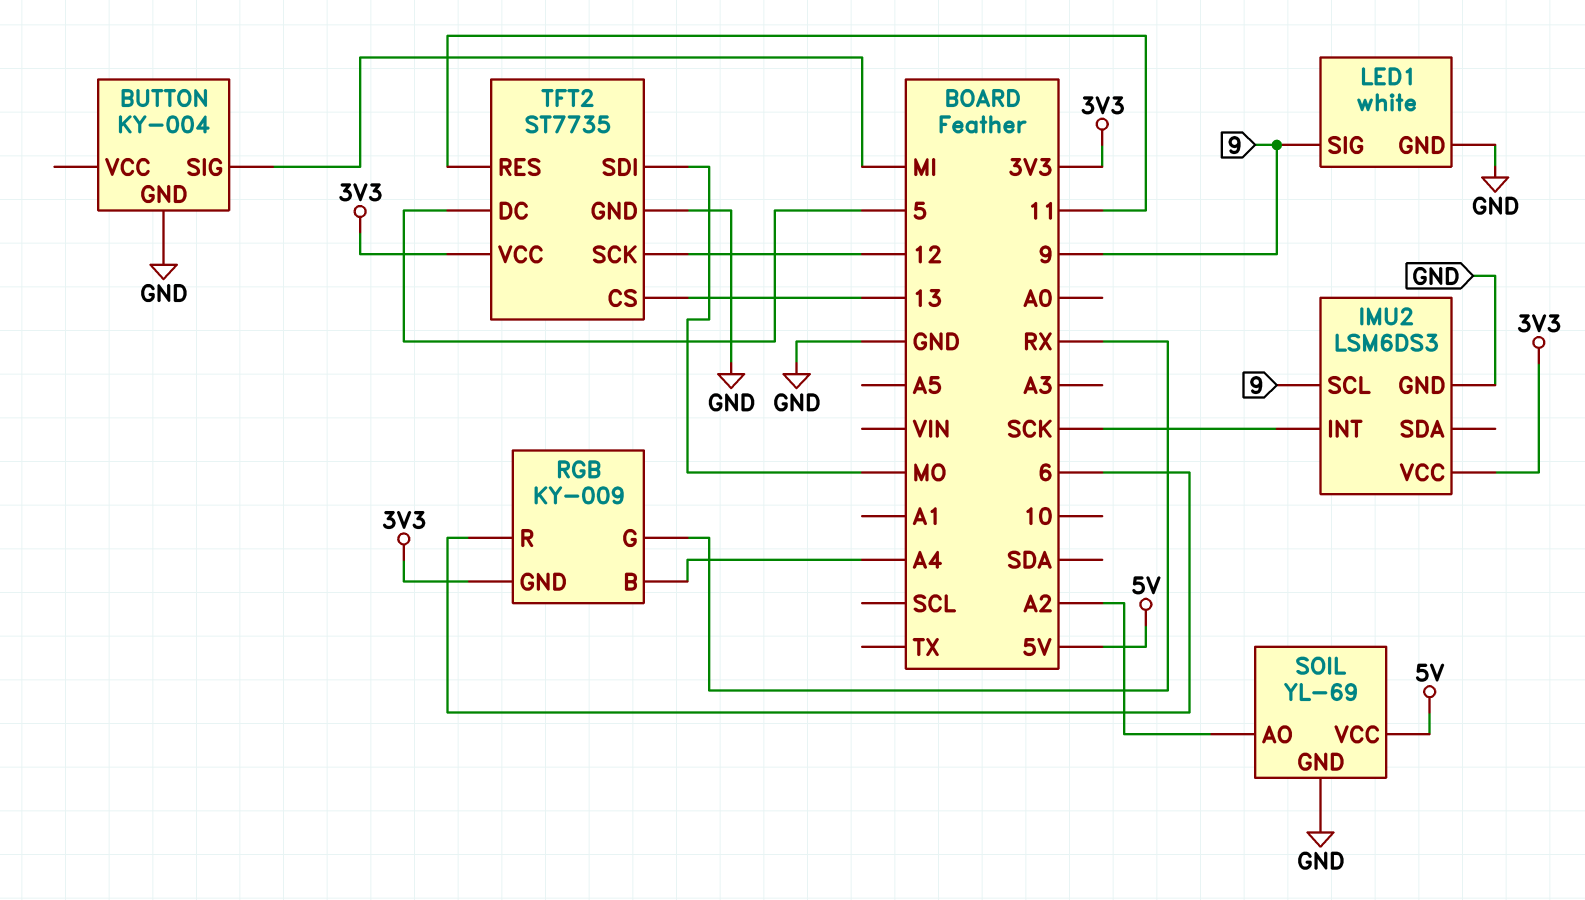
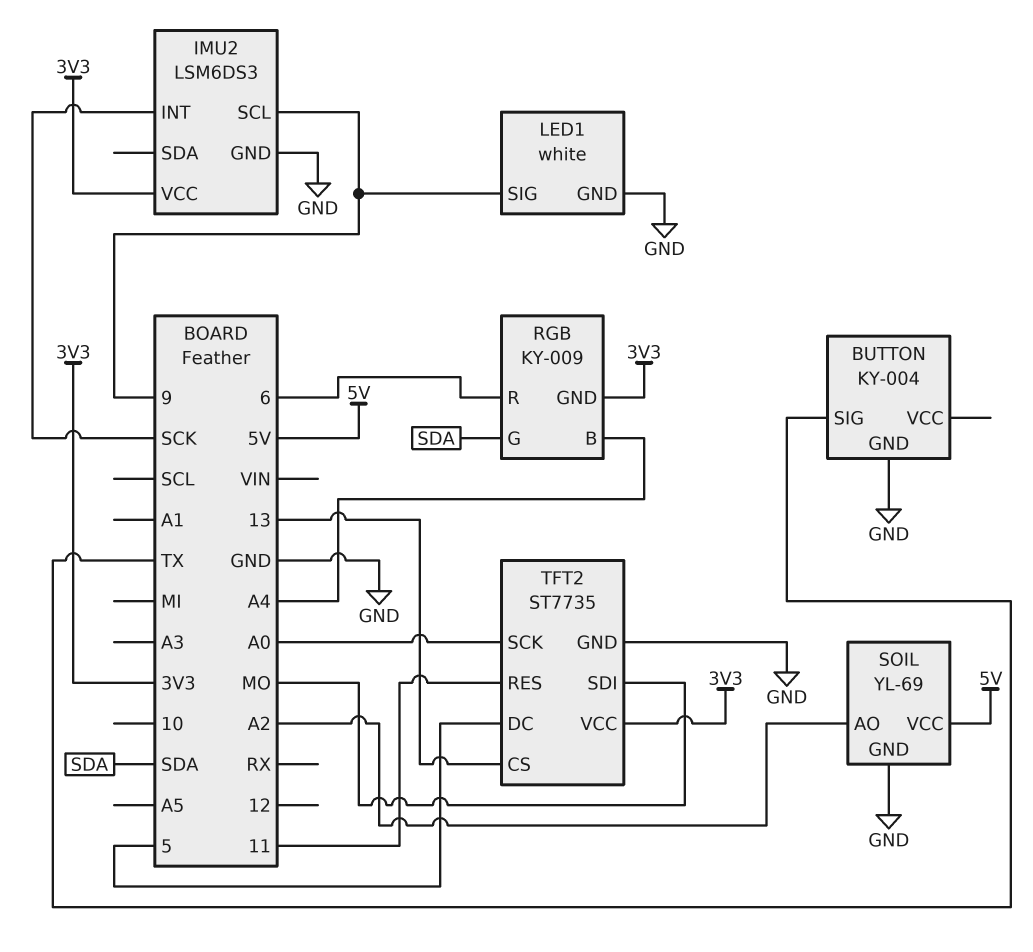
BUTTON pin SIG: MI -> TX
RGB pin G: RX -> SDA
TFT2 pin SCK: 12 -> A0

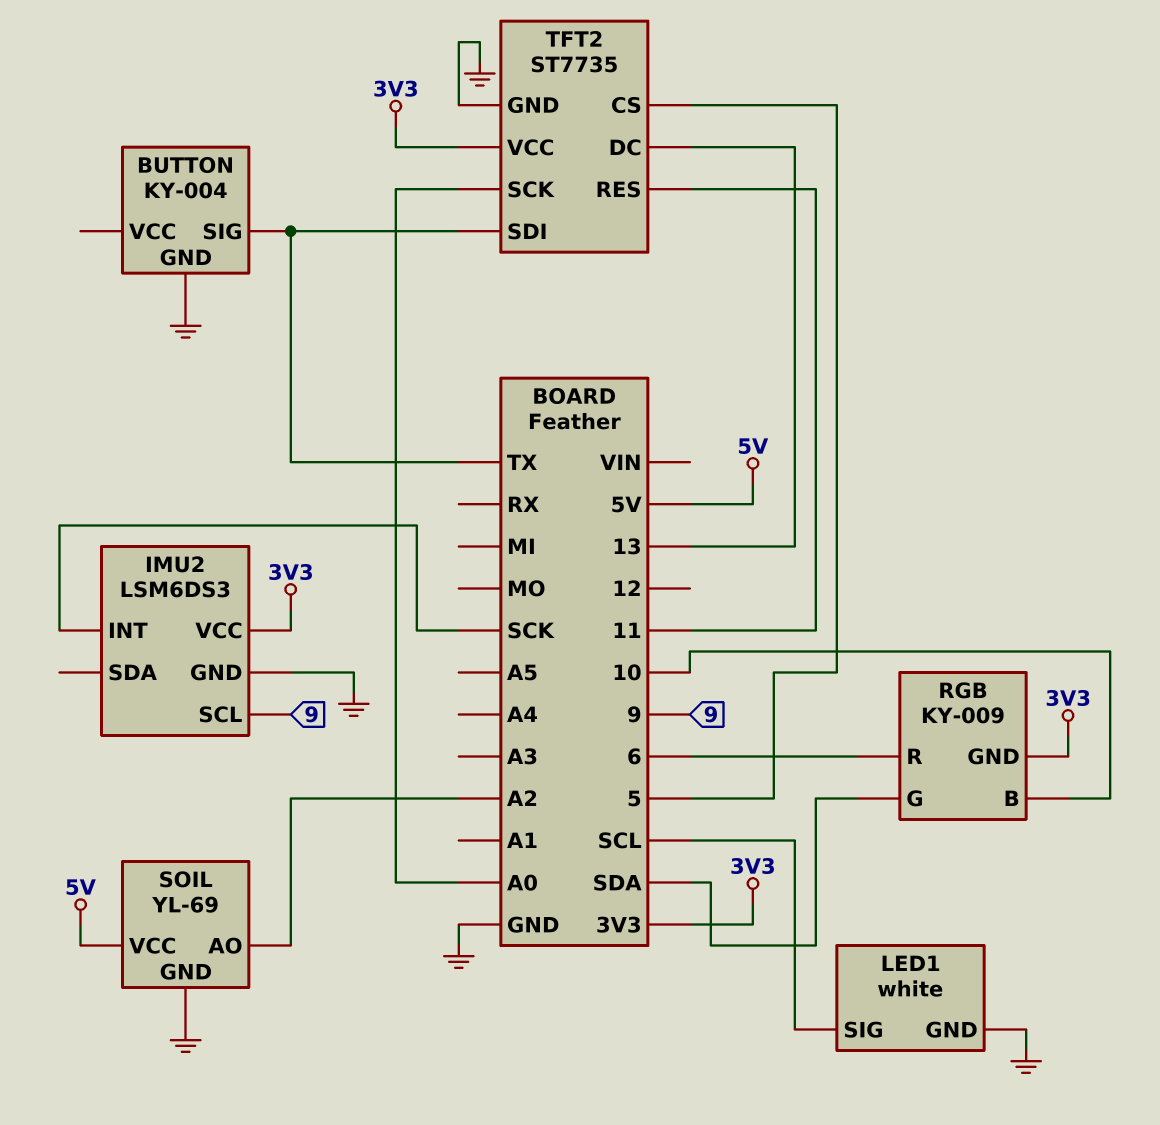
LED1 pin SIG: 9 -> SCL
RGB pin B: A4 -> 10
TFT2 pin CS: 13 -> 5
TFT2 pin DC: 5 -> 13
TFT2 pin SDI: MO -> TX

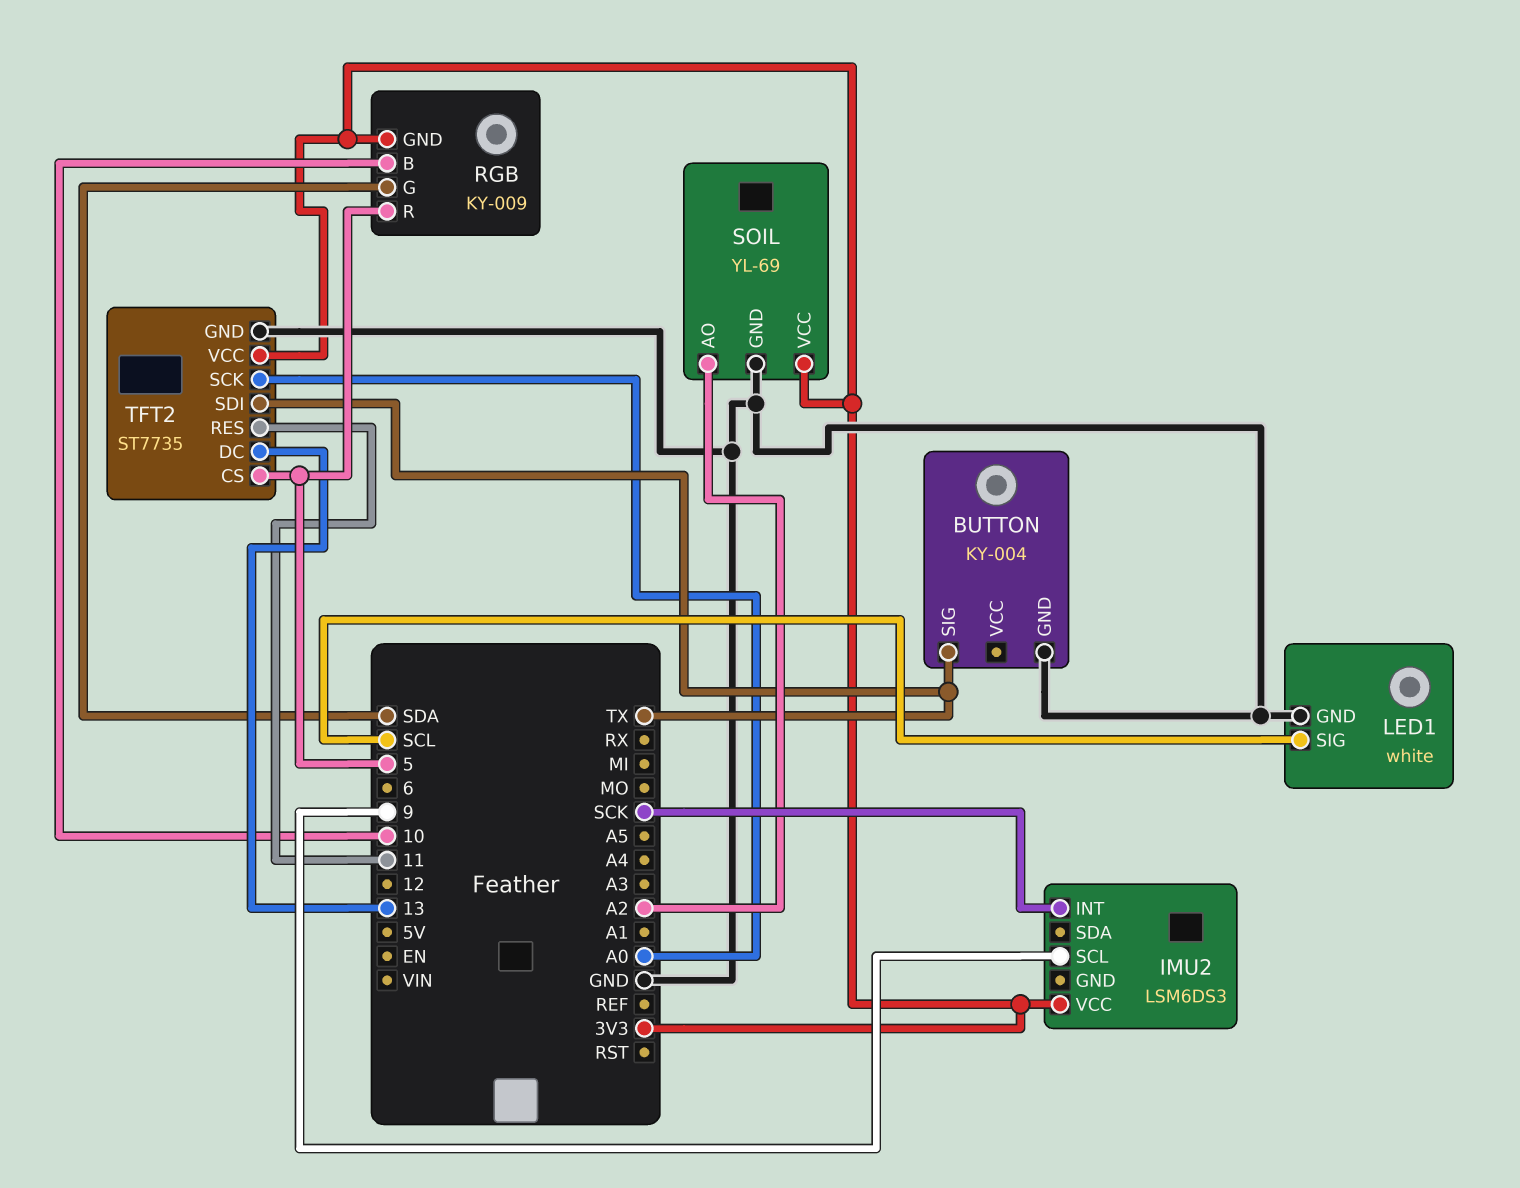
IMU2 pin GND: GND -> none
RGB pin R: 6 -> 5
SOIL pin VCC: 5V -> 3V3

